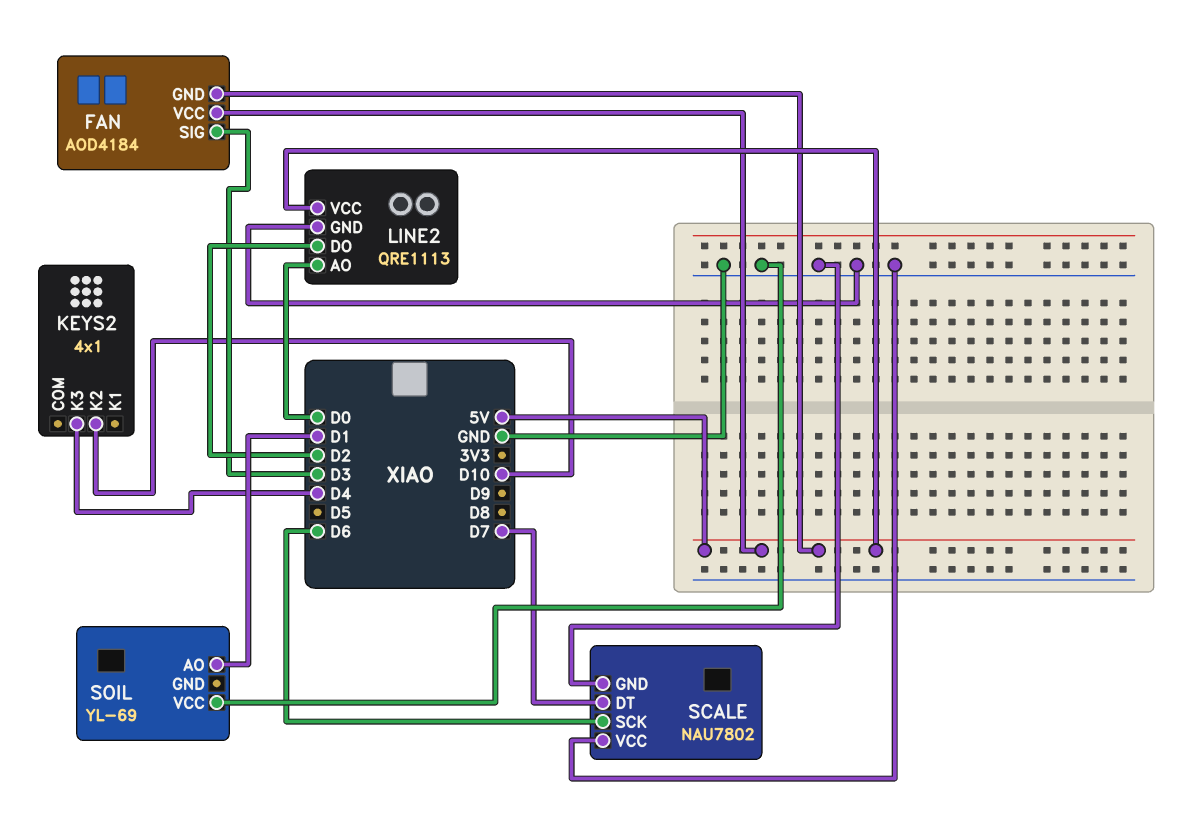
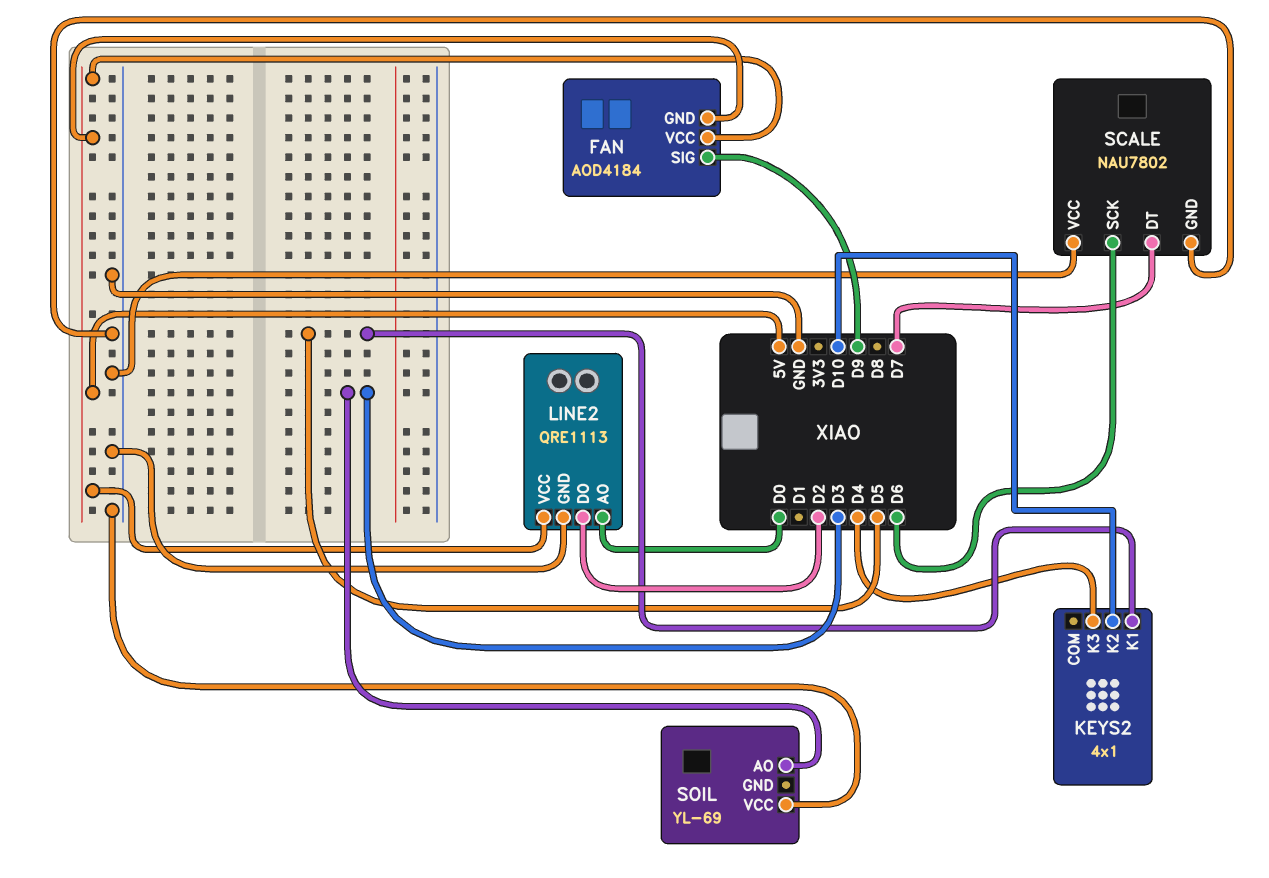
FAN pin SIG: D3 -> D9
KEYS2 pin K1: none -> D5
SOIL pin AO: D1 -> D3

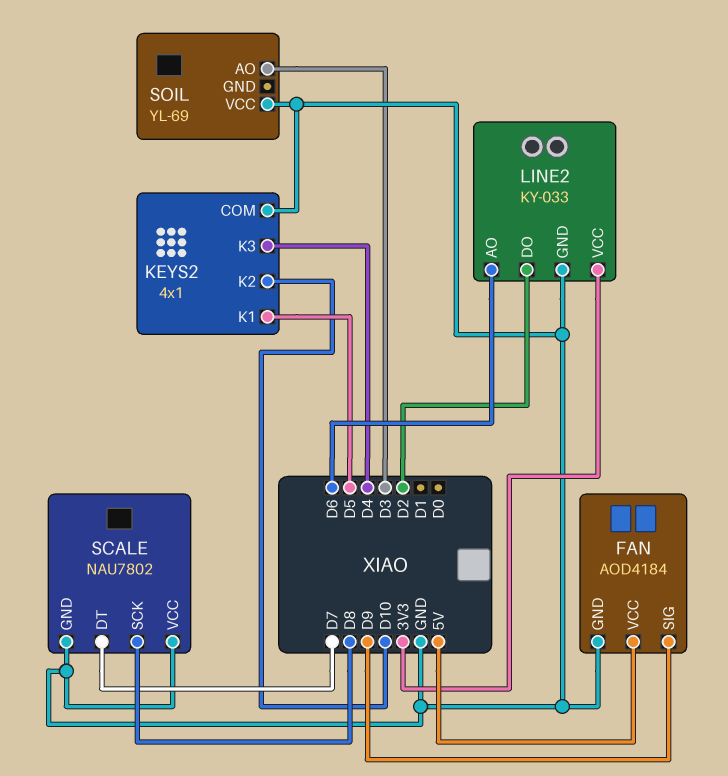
FAN pin GND: 5V -> GND
KEYS2 pin COM: none -> GND
LINE2: QRE1113 -> KY-033
LINE2 pin AO: D0 -> D6
LINE2 pin VCC: 5V -> 3V3
SCALE pin SCK: D6 -> D8

